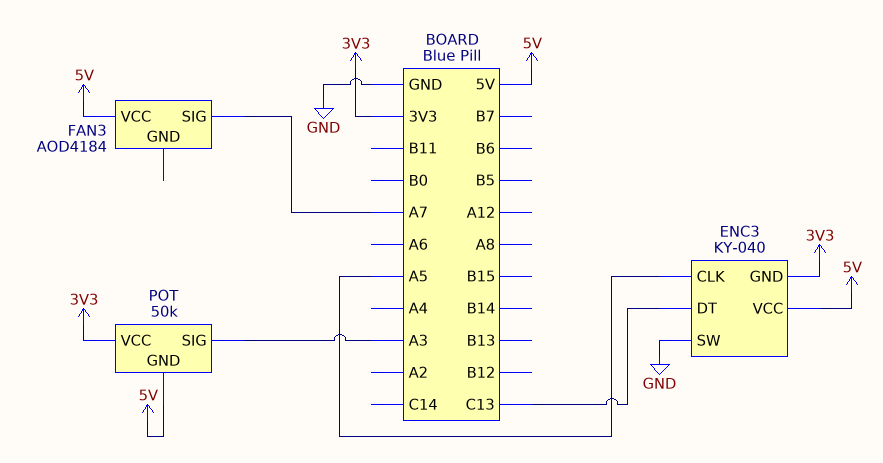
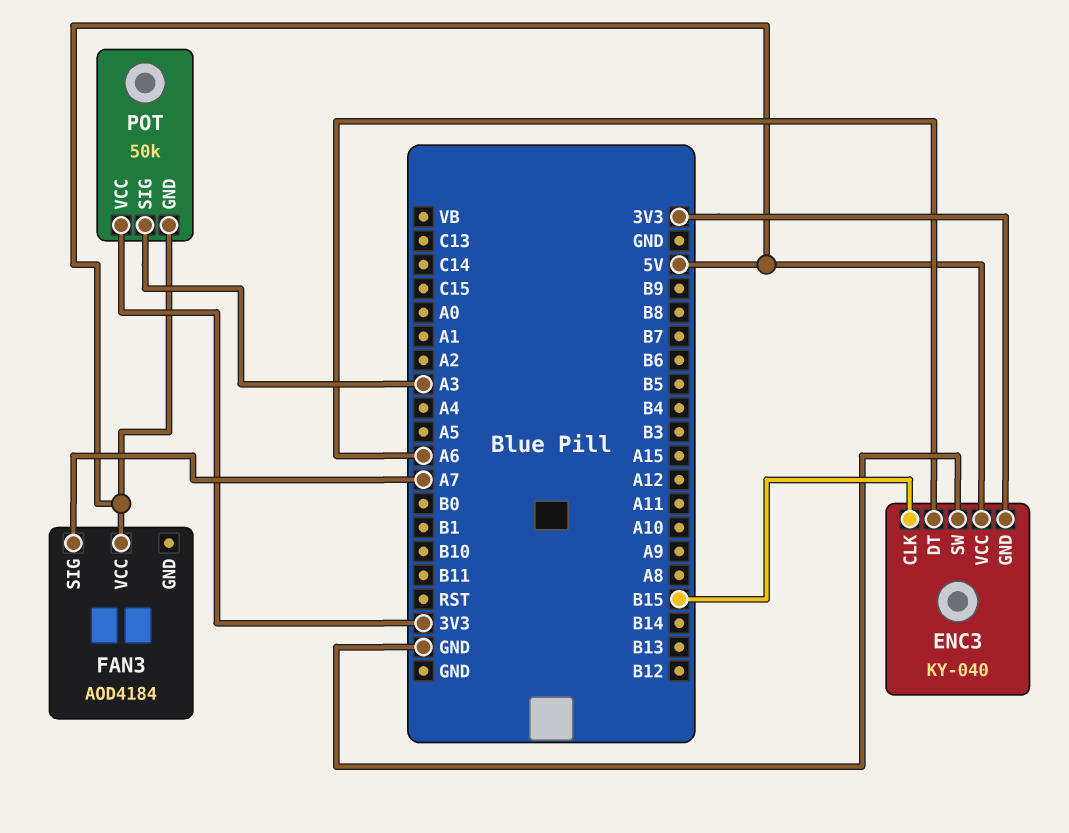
ENC3 pin CLK: A5 -> B15
ENC3 pin DT: C13 -> A6

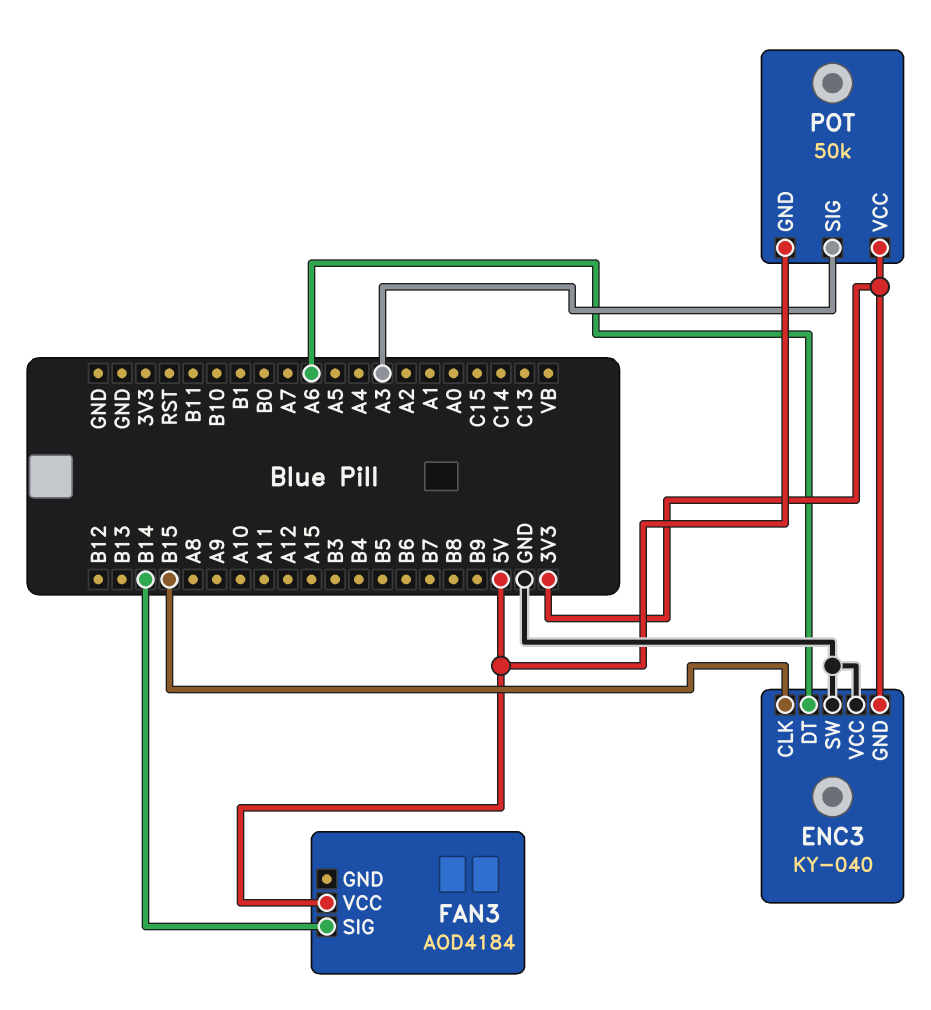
ENC3 pin VCC: 5V -> GND
FAN3 pin SIG: A7 -> B14

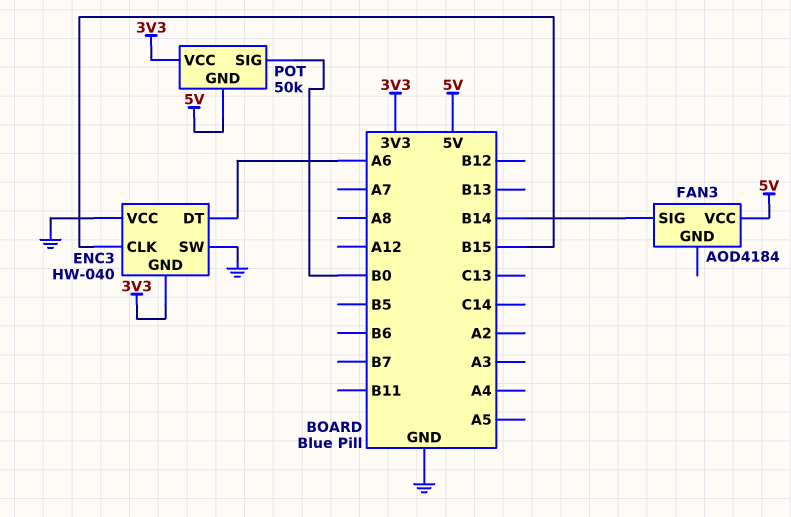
ENC3: KY-040 -> HW-040
POT pin SIG: A3 -> B0

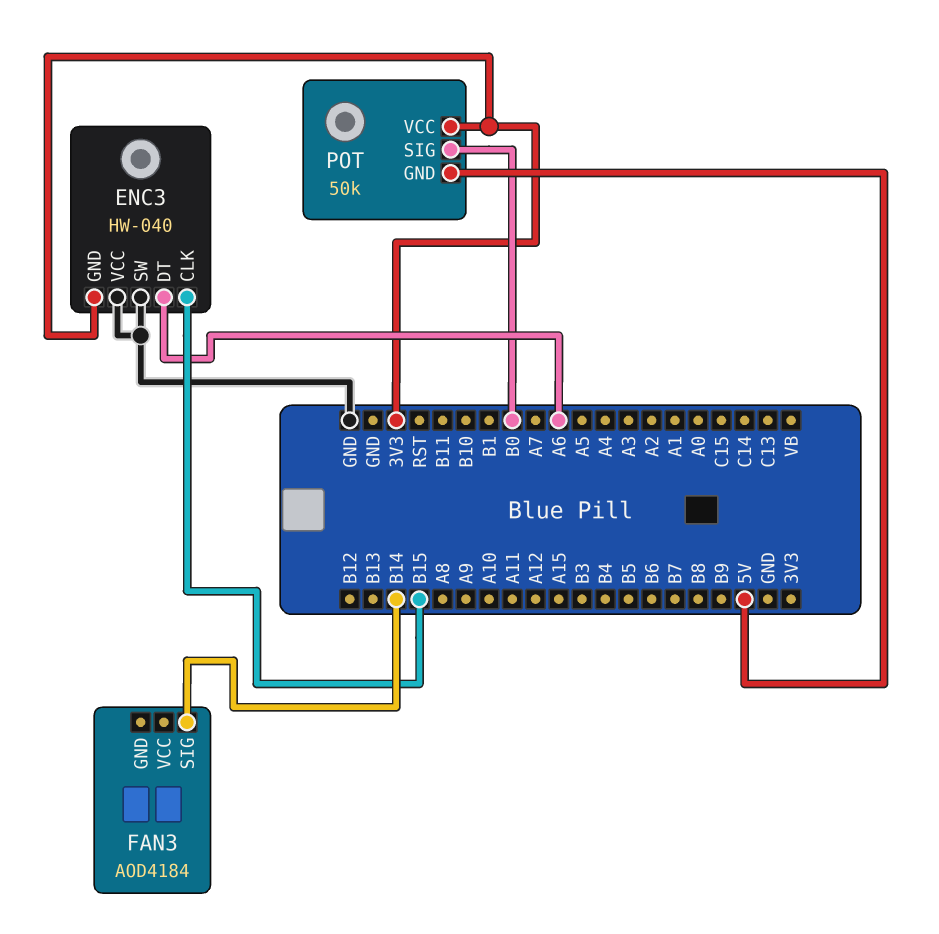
FAN3 pin VCC: 5V -> none

